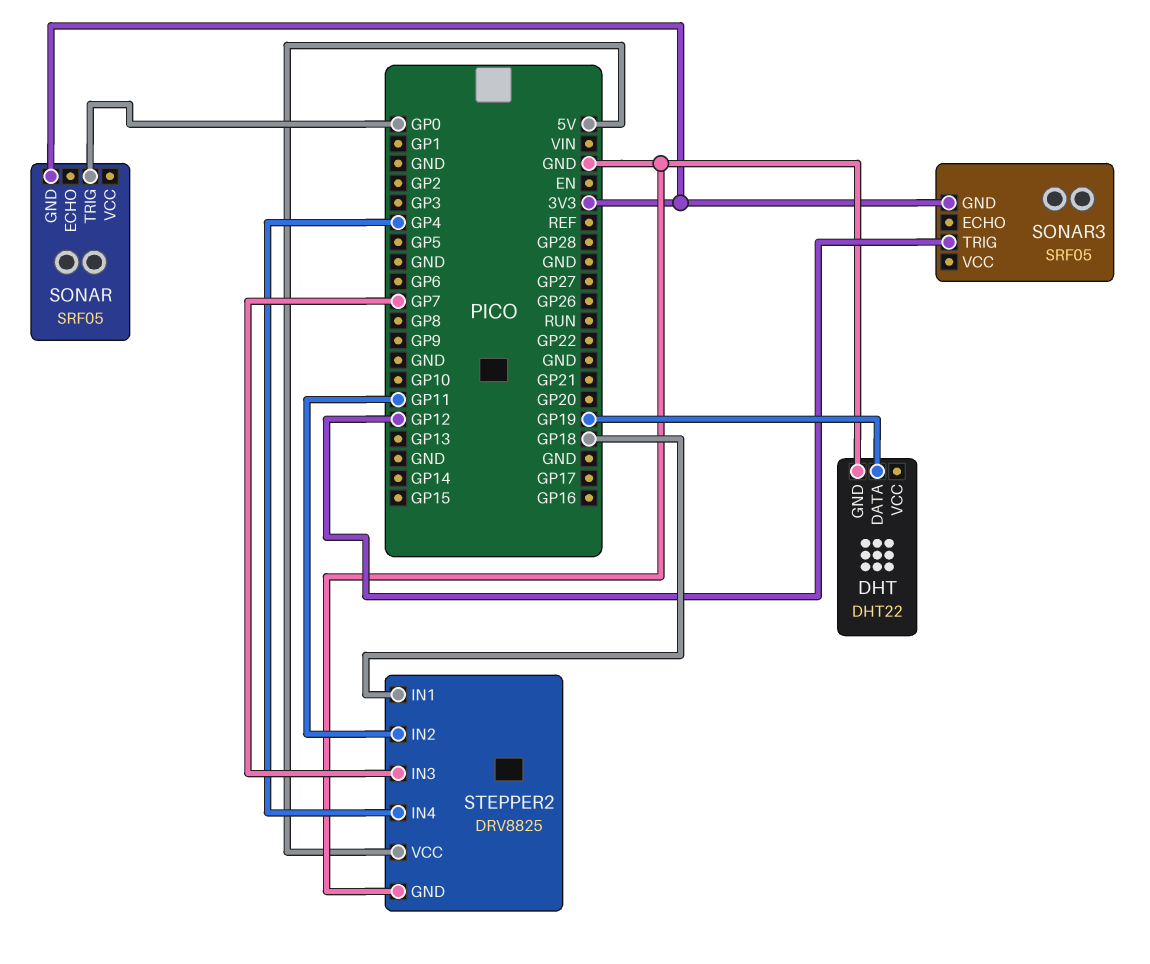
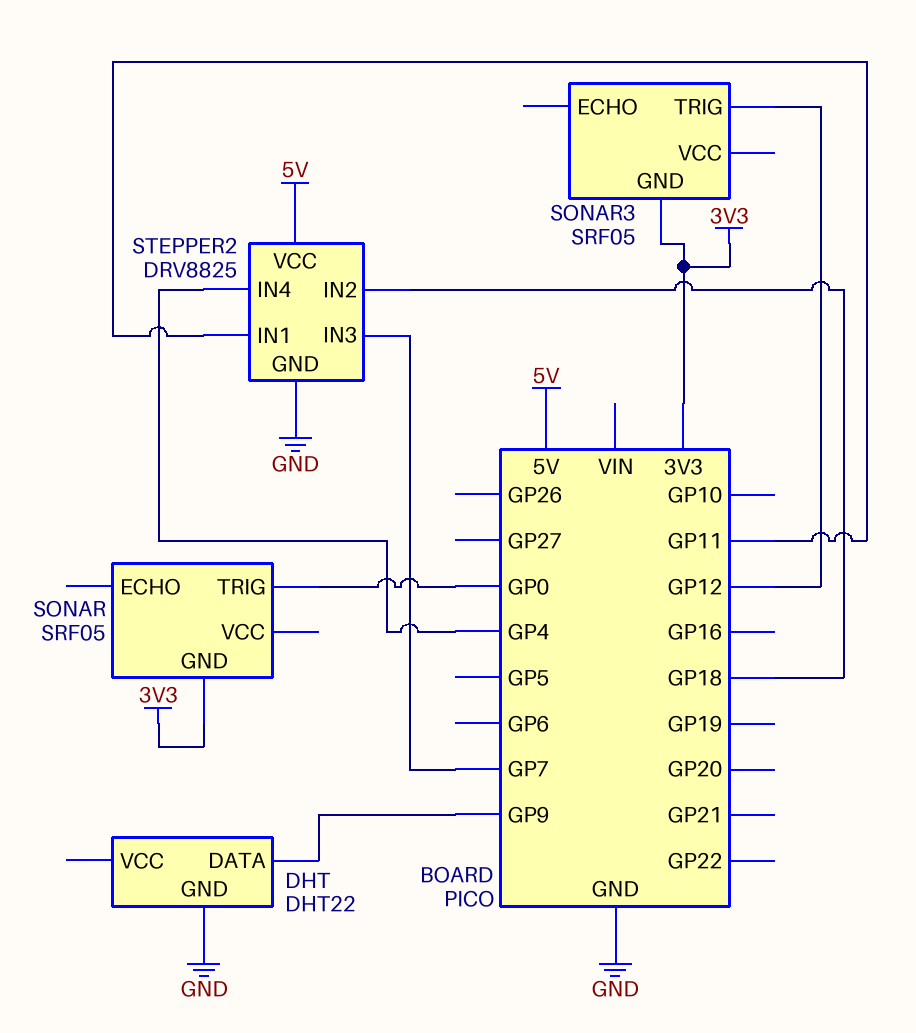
DHT pin DATA: GP19 -> GP9
STEPPER2 pin IN1: GP18 -> GP11
STEPPER2 pin IN2: GP11 -> GP18

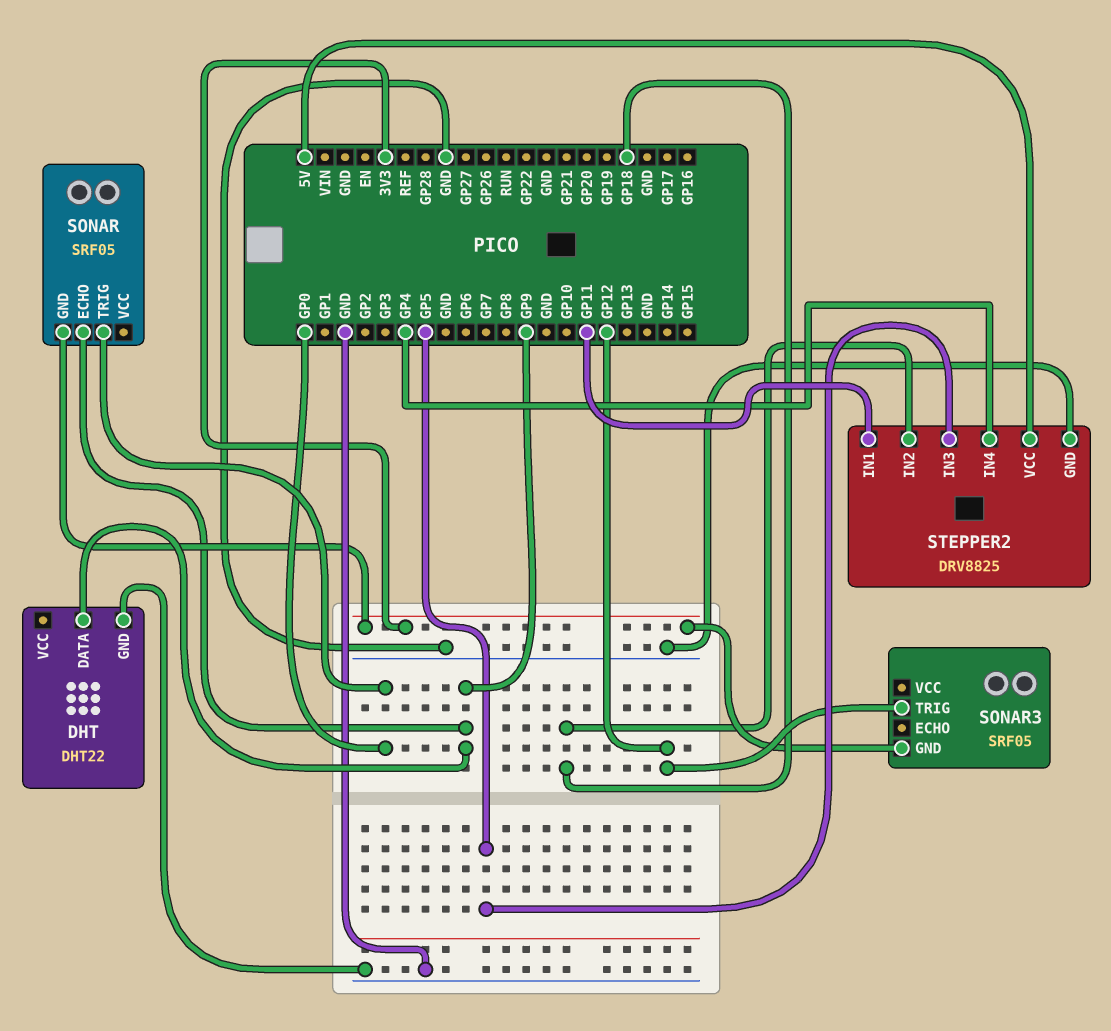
SONAR pin ECHO: none -> GP9
STEPPER2 pin IN3: GP7 -> GP5

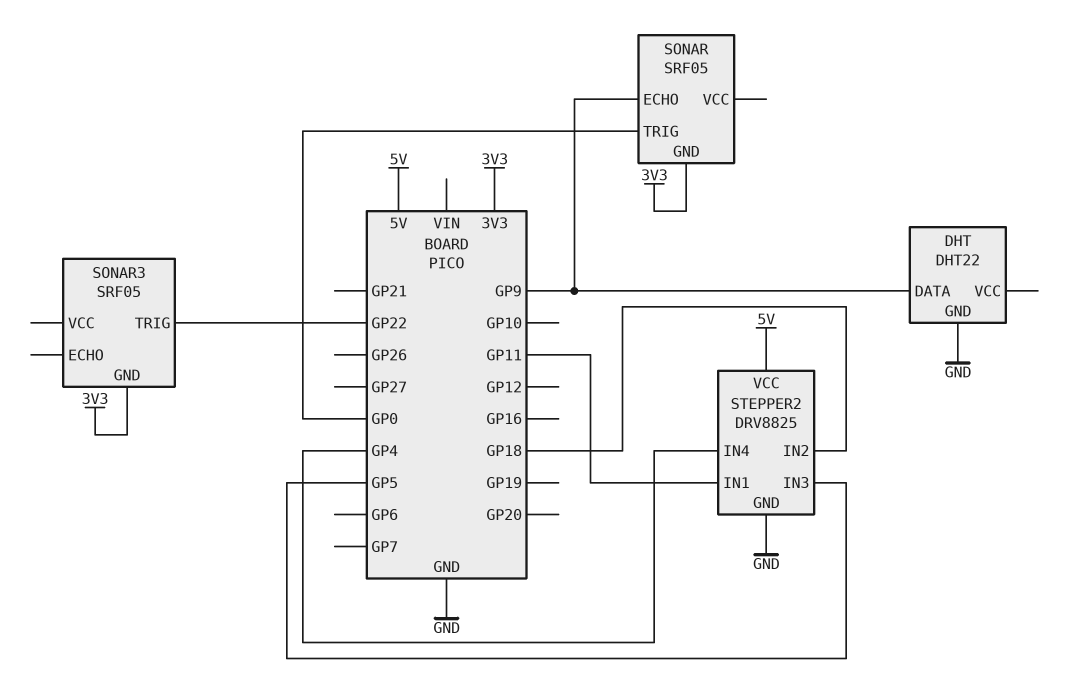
SONAR3 pin TRIG: GP12 -> GP22

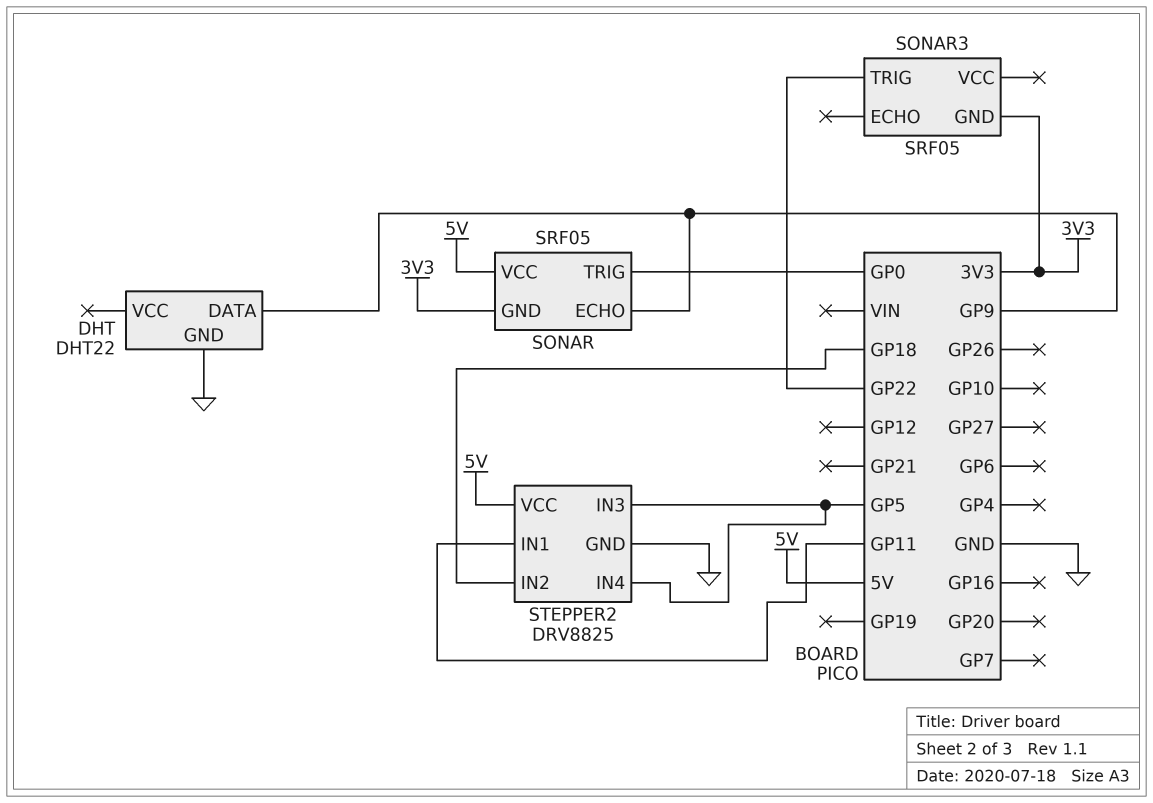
SONAR pin VCC: none -> 5V
STEPPER2 pin IN4: GP4 -> GP5

